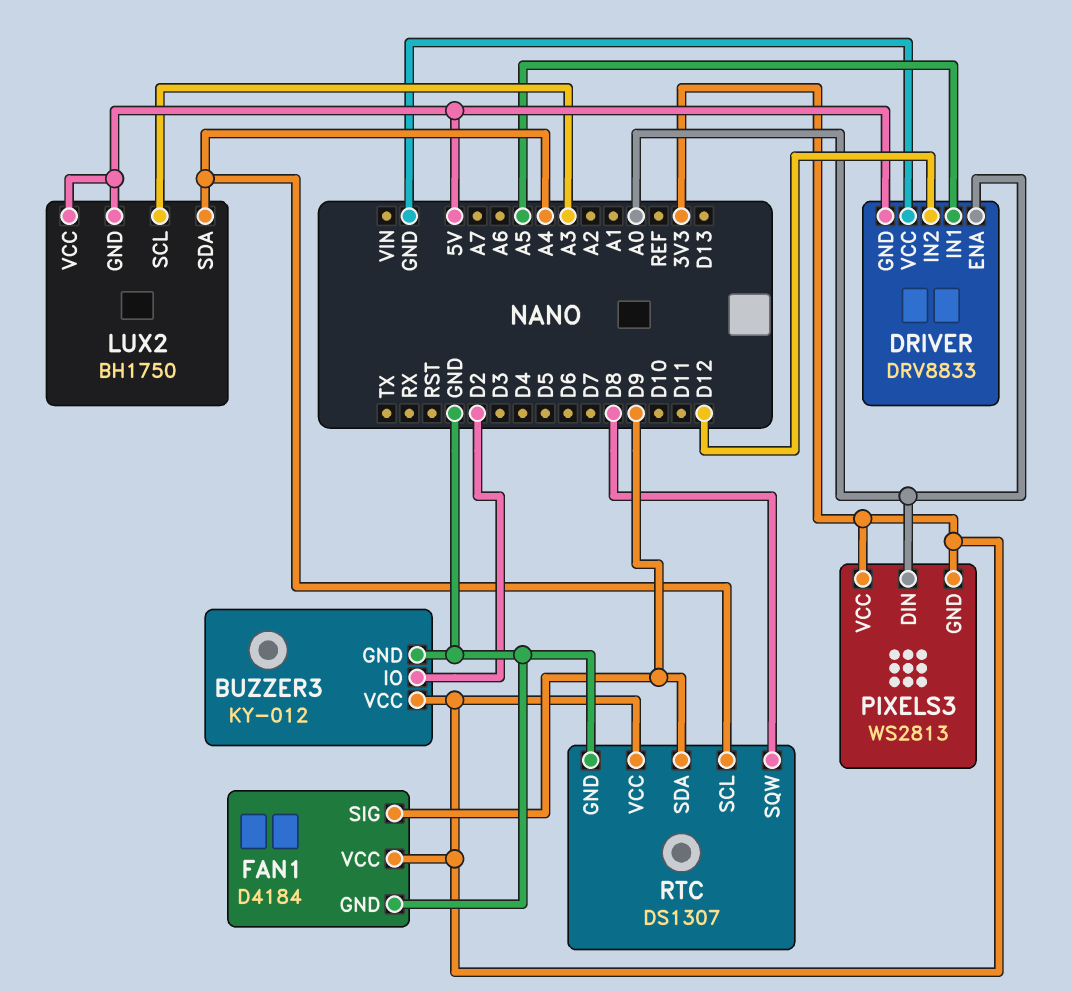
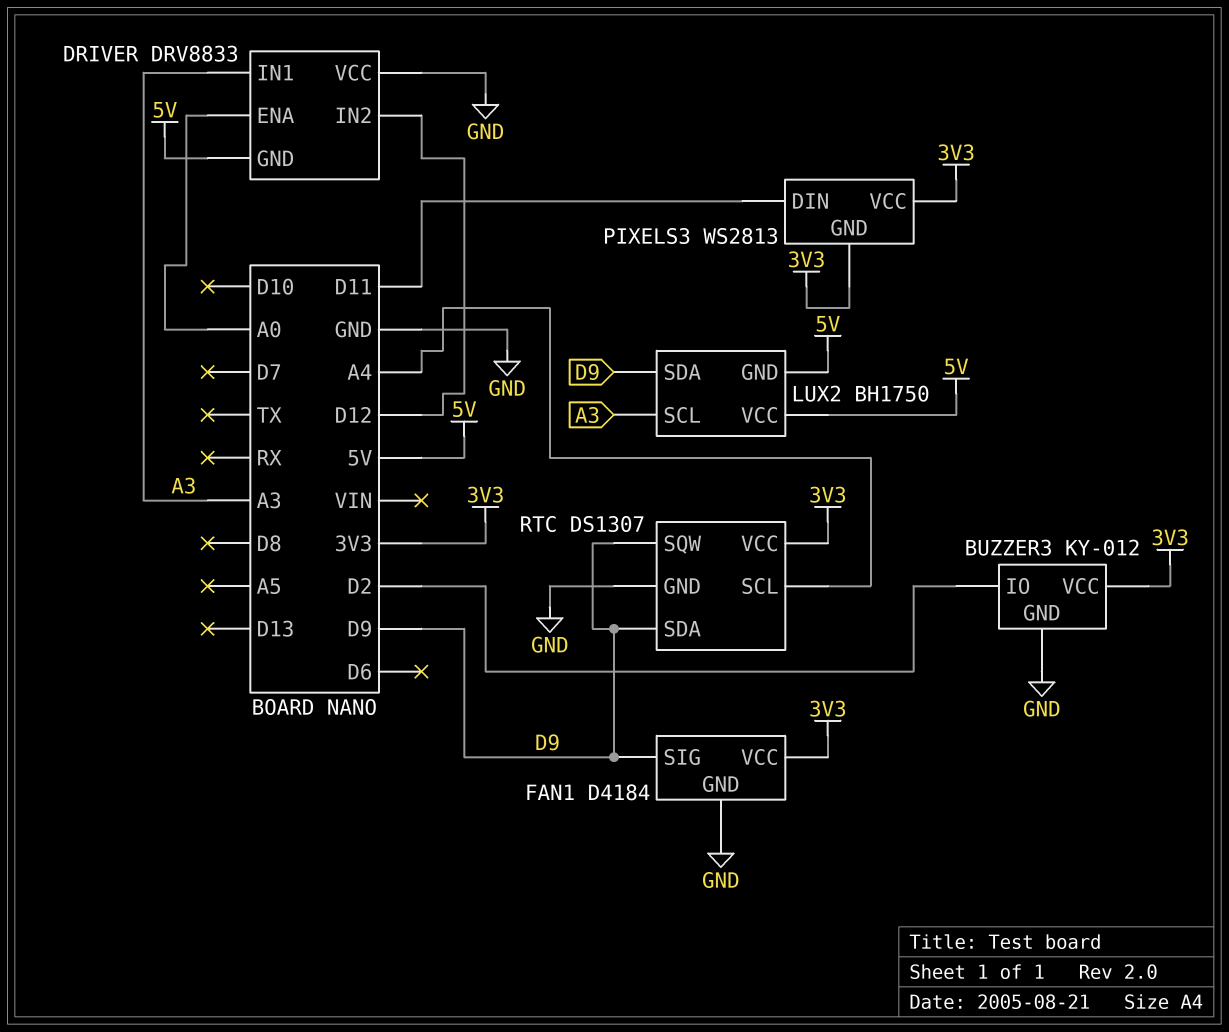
DRIVER pin IN1: A5 -> A3
LUX2 pin SDA: A4 -> D9
PIXELS3 pin DIN: A0 -> D11
RTC pin SQW: D8 -> D9

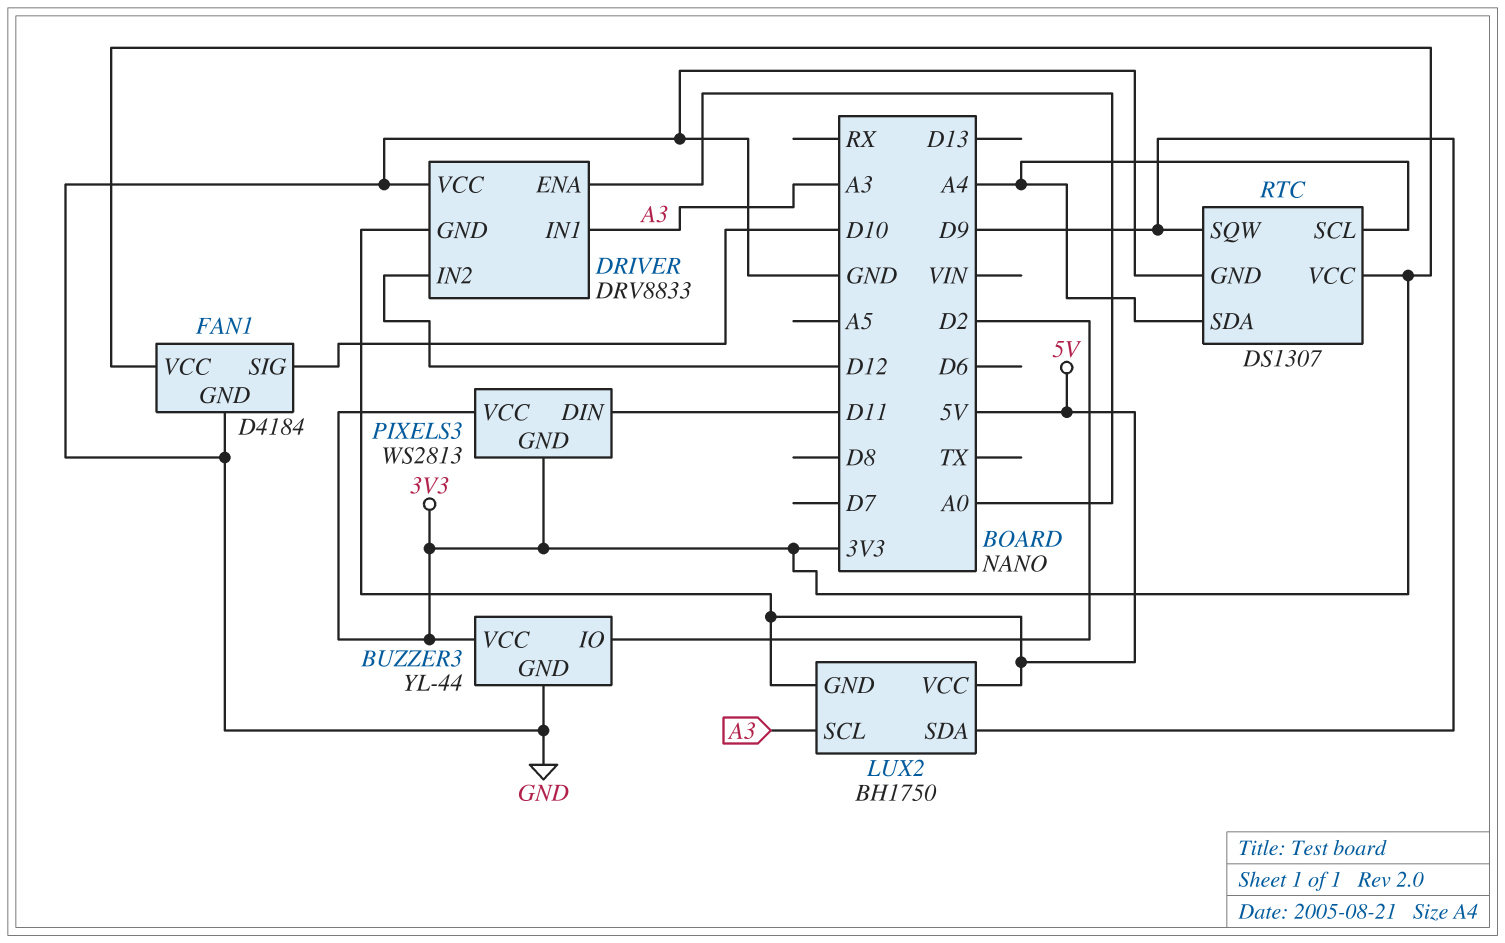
BUZZER3: KY-012 -> YL-44
FAN1 pin SIG: D9 -> D10
RTC pin SDA: D9 -> A4

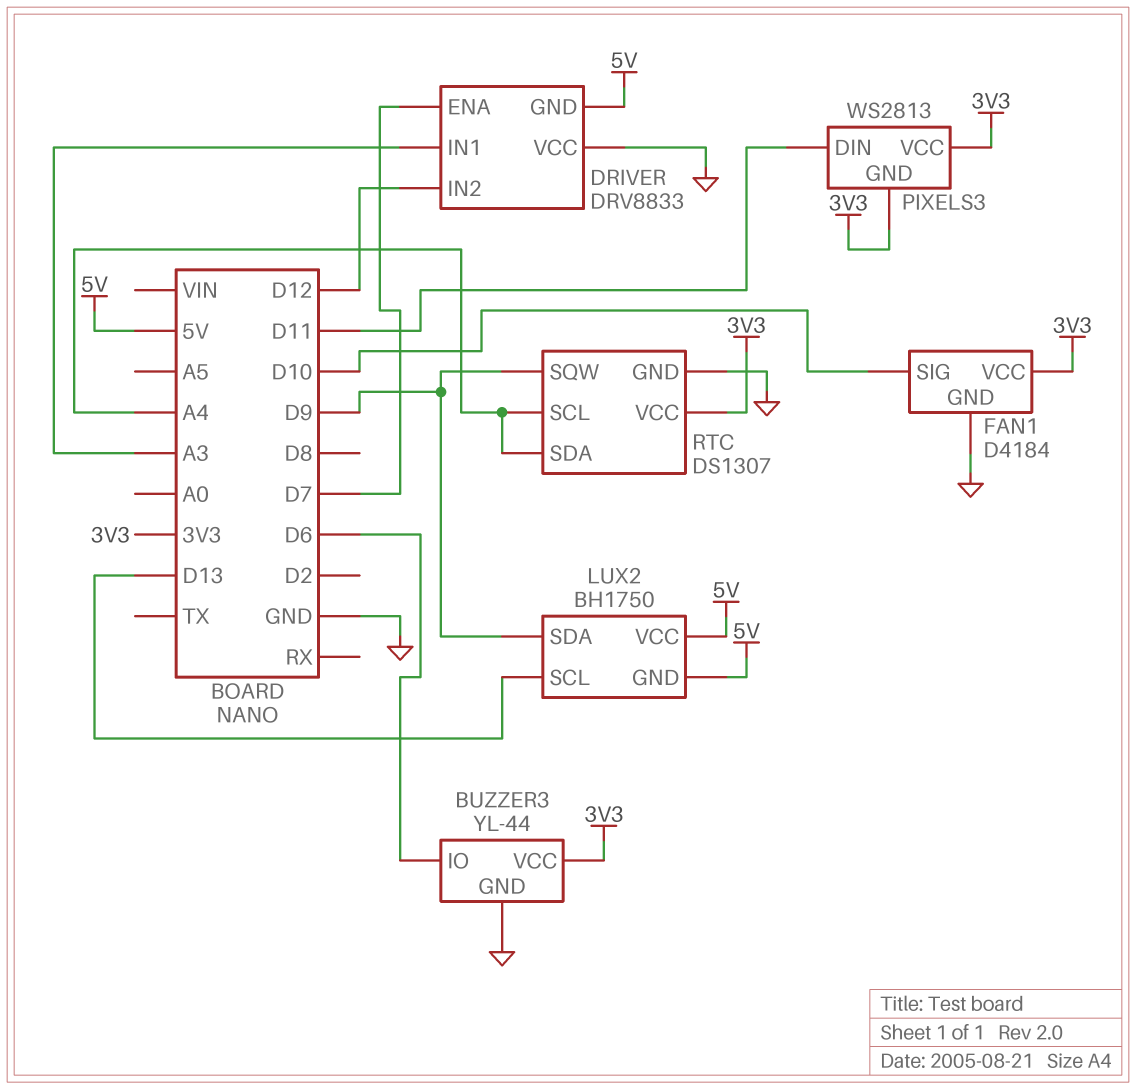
BUZZER3 pin IO: D2 -> D6
DRIVER pin ENA: A0 -> D7
LUX2 pin SCL: A3 -> D13

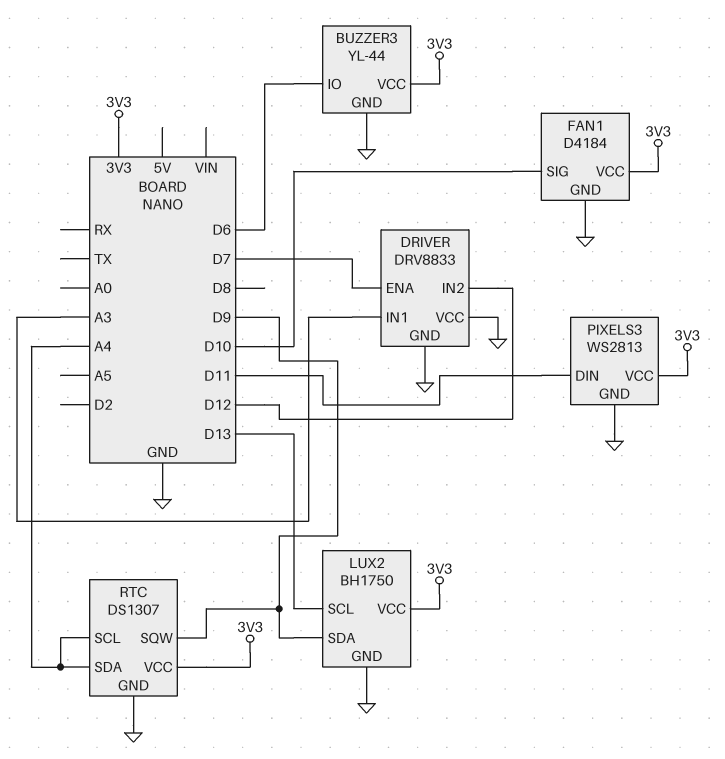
DRIVER pin GND: 5V -> GND
LUX2 pin GND: 5V -> GND
LUX2 pin VCC: 5V -> 3V3
PIXELS3 pin GND: 3V3 -> GND

